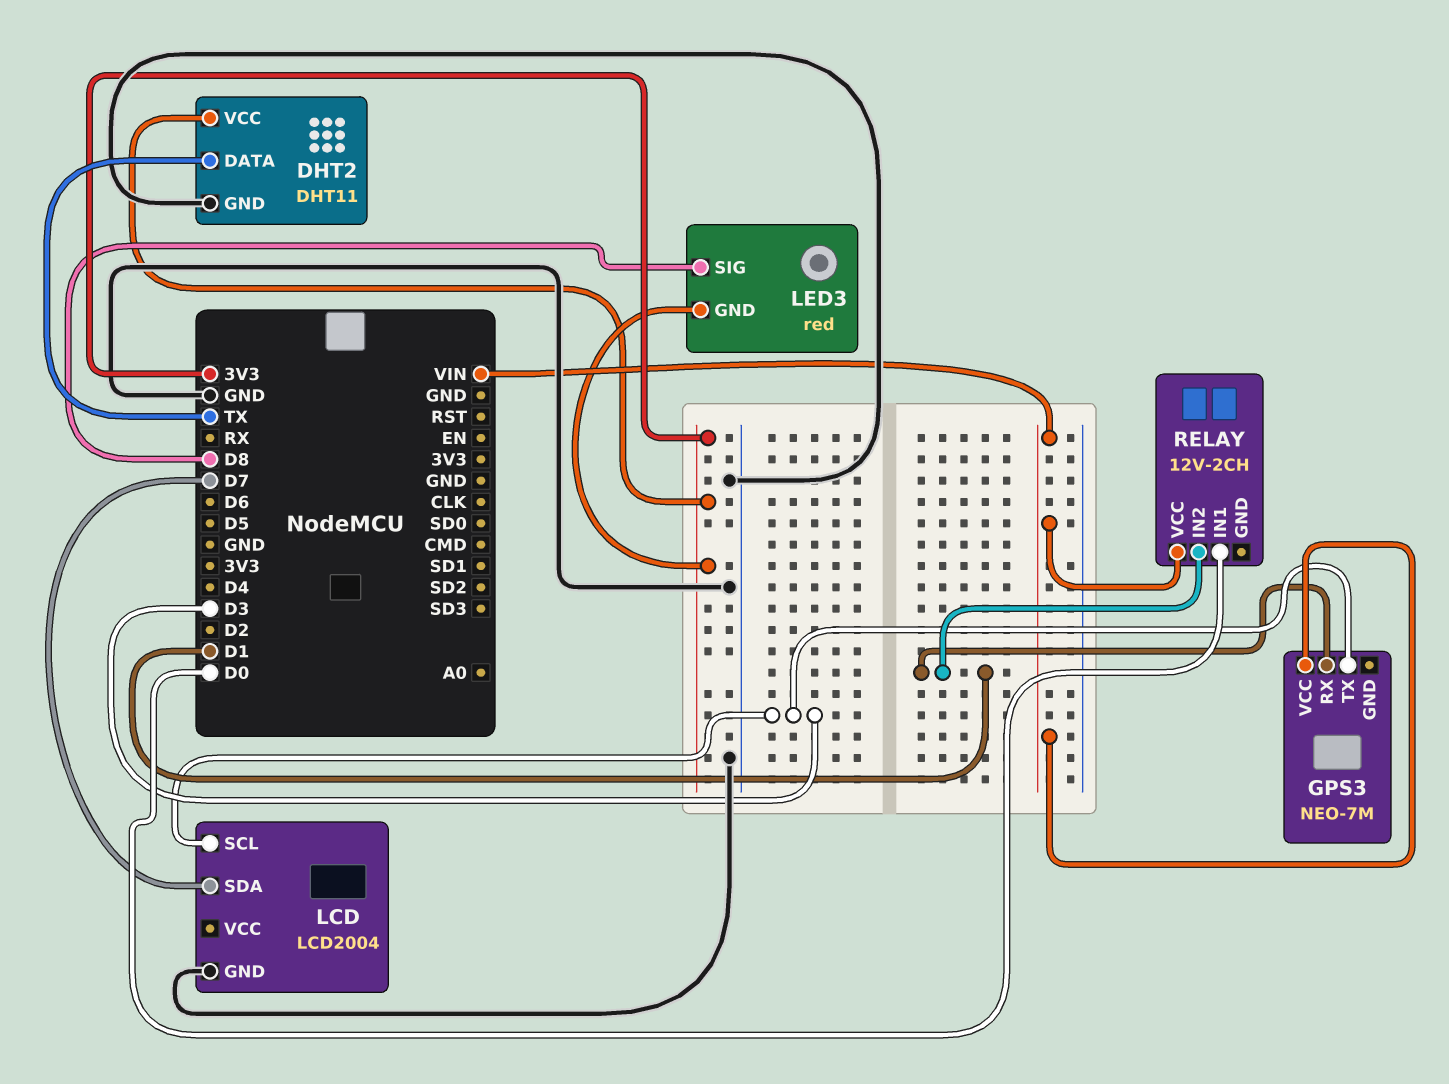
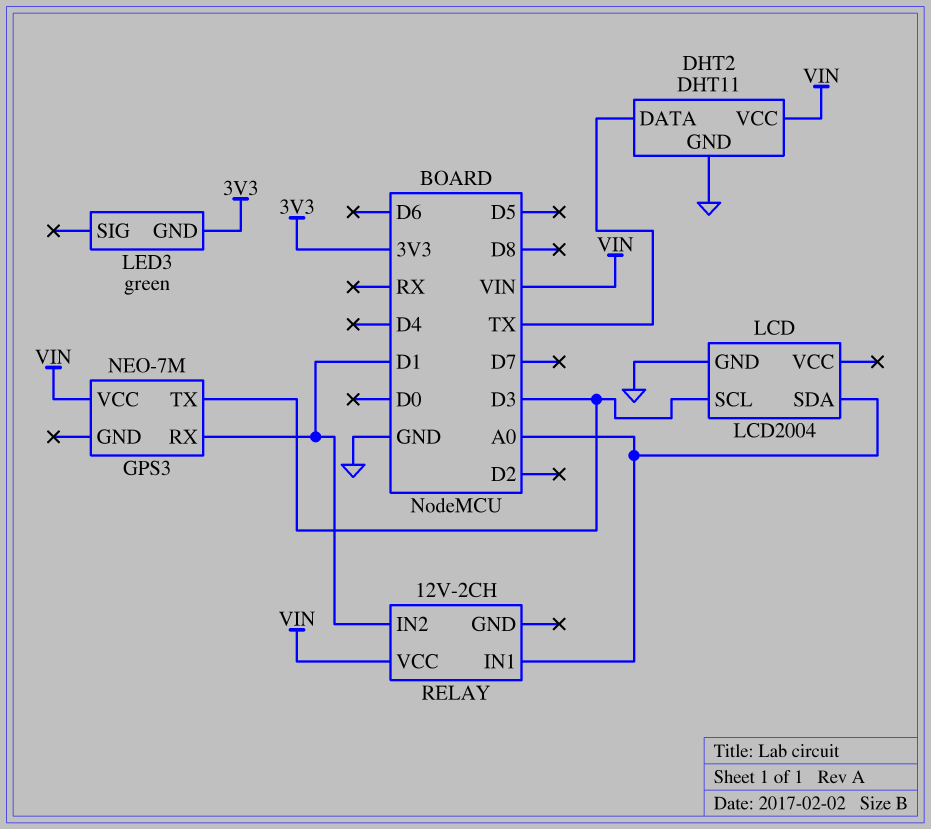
DHT2 pin VCC: 3V3 -> VIN
LCD pin SDA: D7 -> A0
LED3: red -> green
LED3 pin SIG: D8 -> none
RELAY pin IN1: D0 -> A0

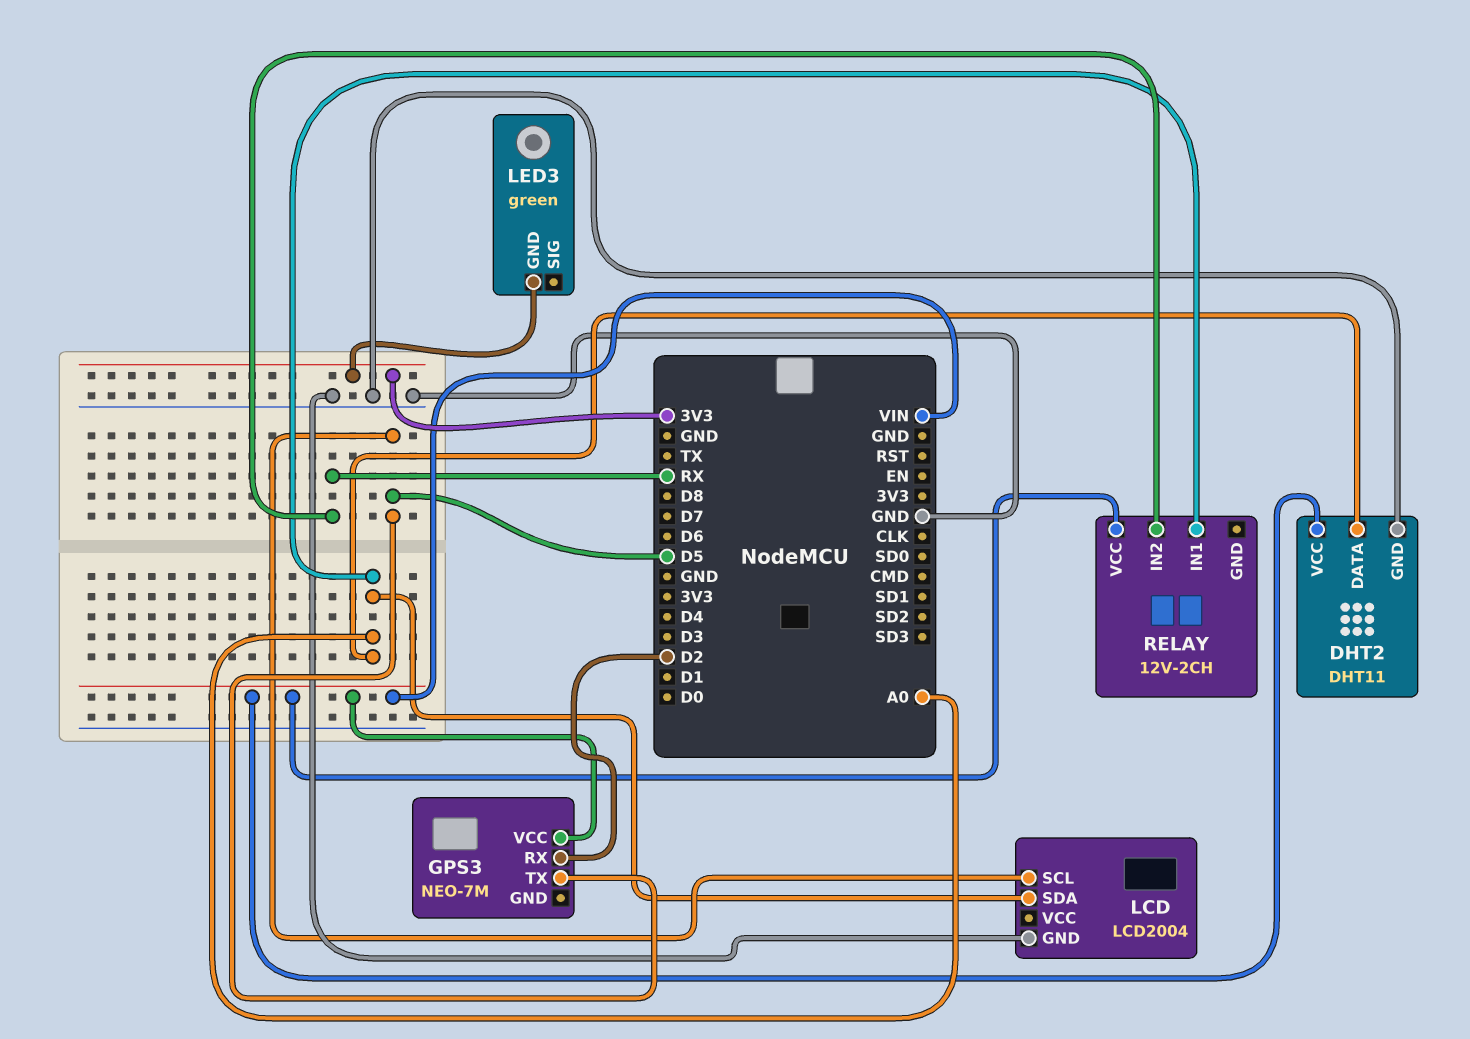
DHT2 pin DATA: TX -> A0
GPS3 pin RX: D1 -> D2
GPS3 pin TX: D3 -> D5
LCD pin SCL: D3 -> D5
RELAY pin IN2: D1 -> RX

